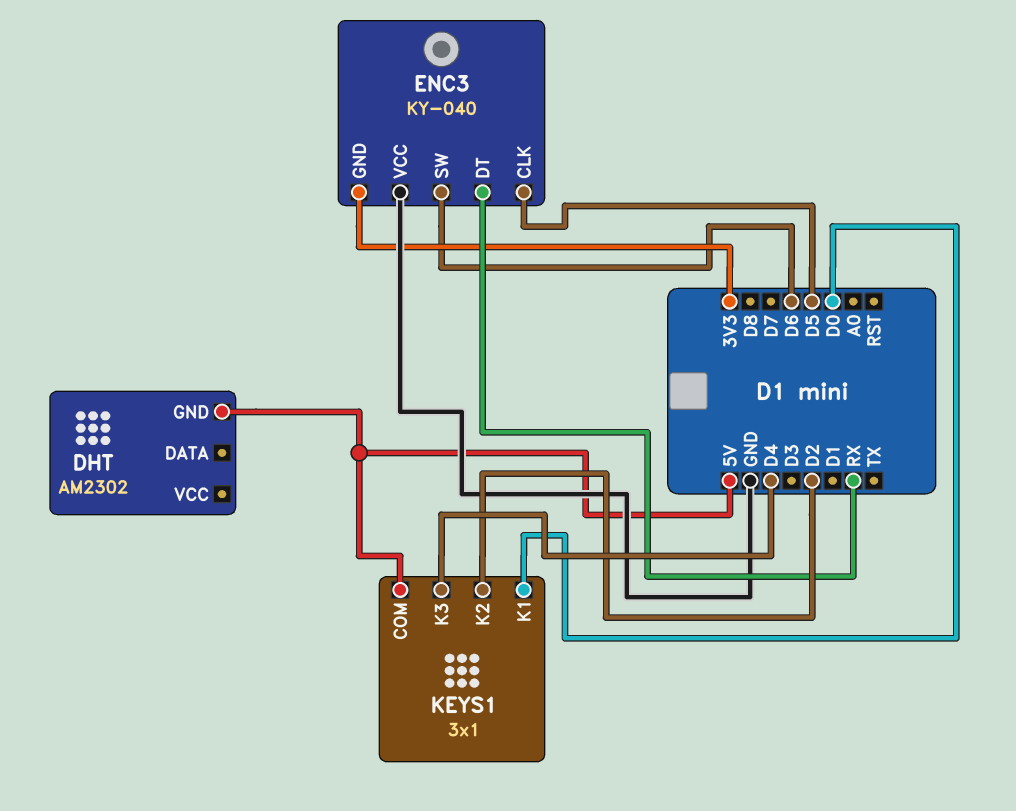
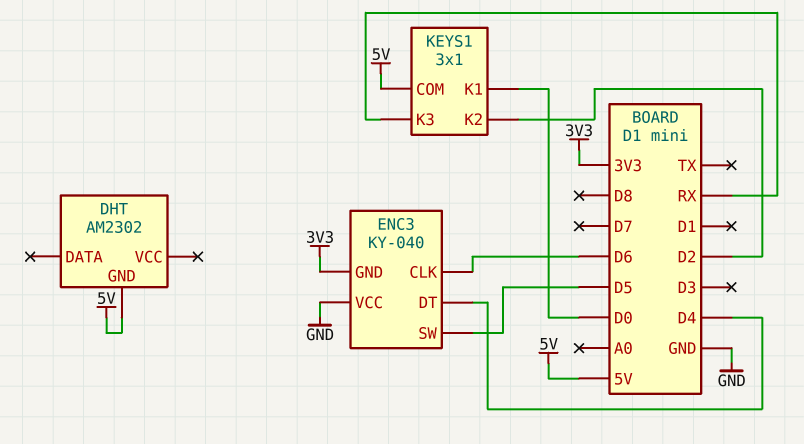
ENC3 pin CLK: D5 -> D6
ENC3 pin DT: RX -> D4
ENC3 pin SW: D6 -> D5
KEYS1 pin K3: D4 -> RX

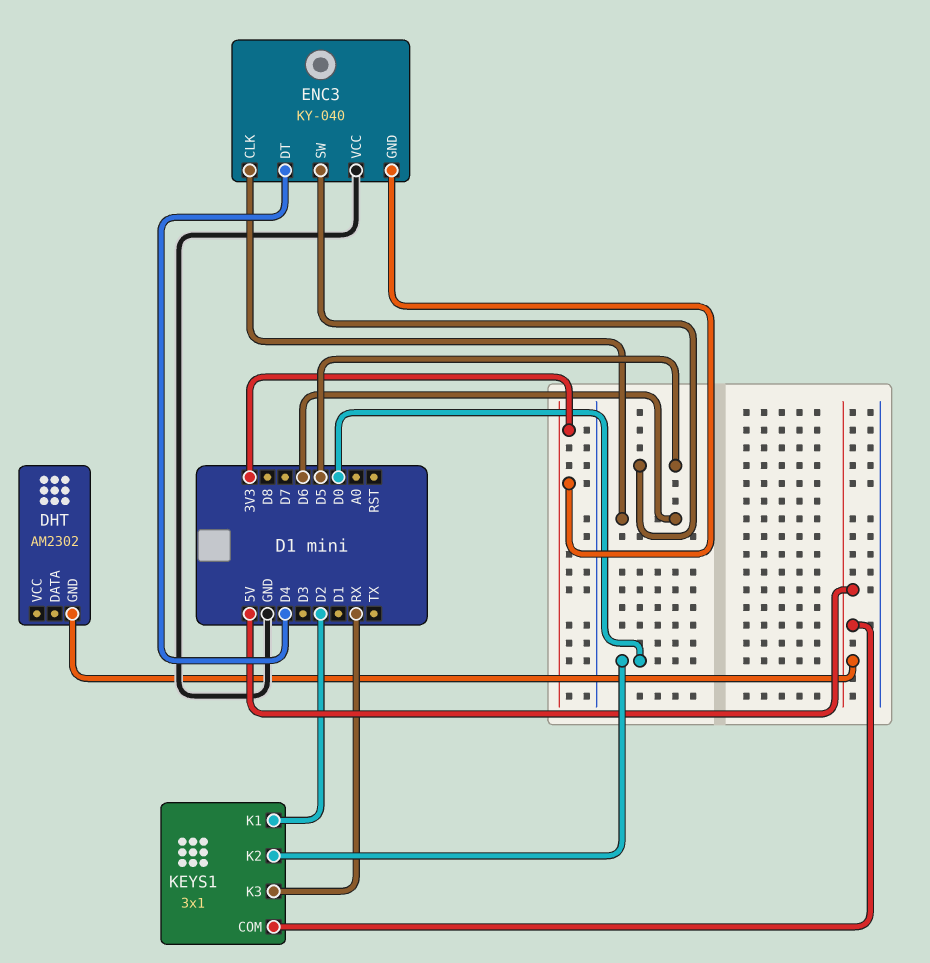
KEYS1 pin K1: D0 -> D2
KEYS1 pin K2: D2 -> D0

